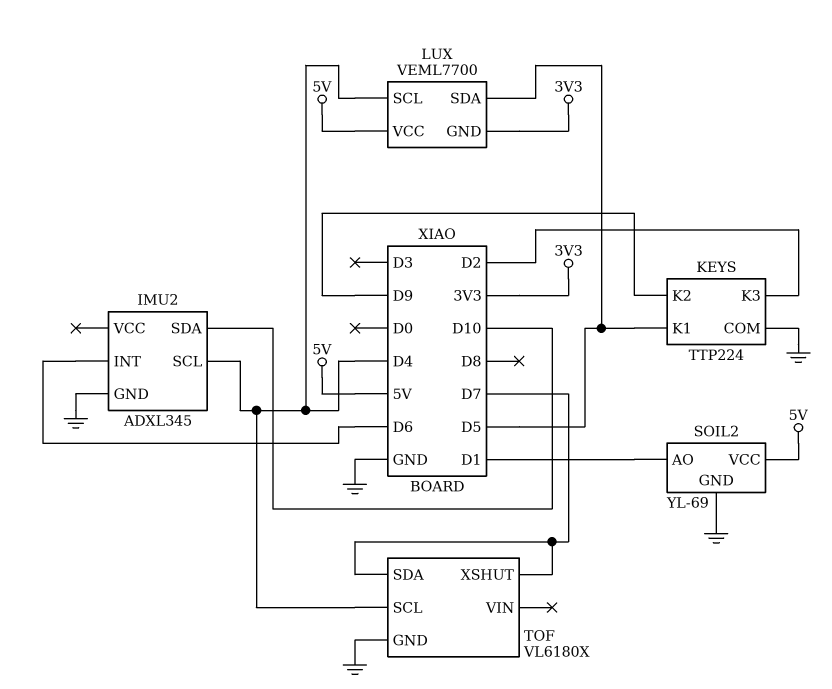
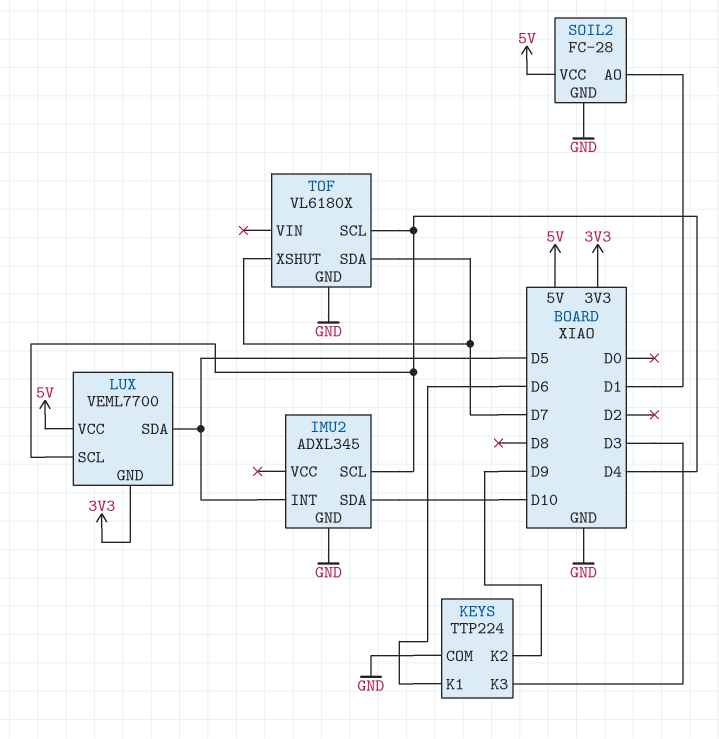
IMU2 pin INT: D6 -> D5
KEYS pin K1: D5 -> D6
KEYS pin K3: D2 -> D3
SOIL2: YL-69 -> FC-28

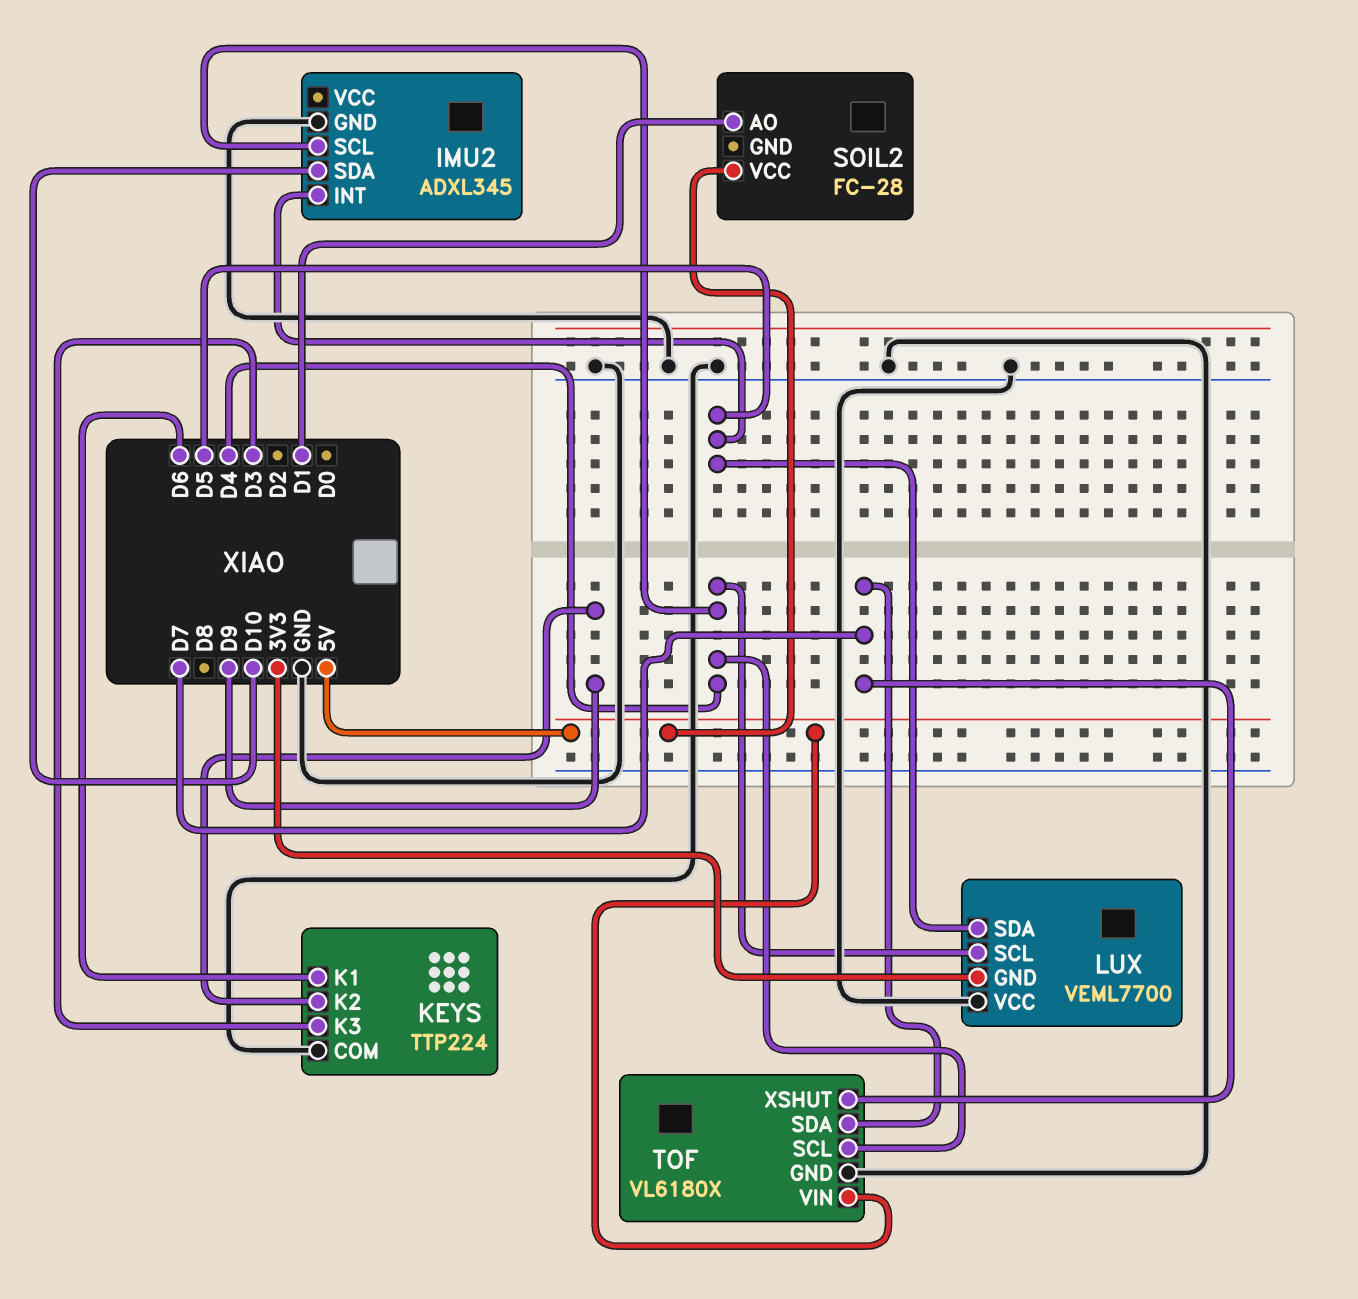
LUX pin VCC: 5V -> GND
SOIL2 pin GND: GND -> none
TOF pin VIN: none -> 5V

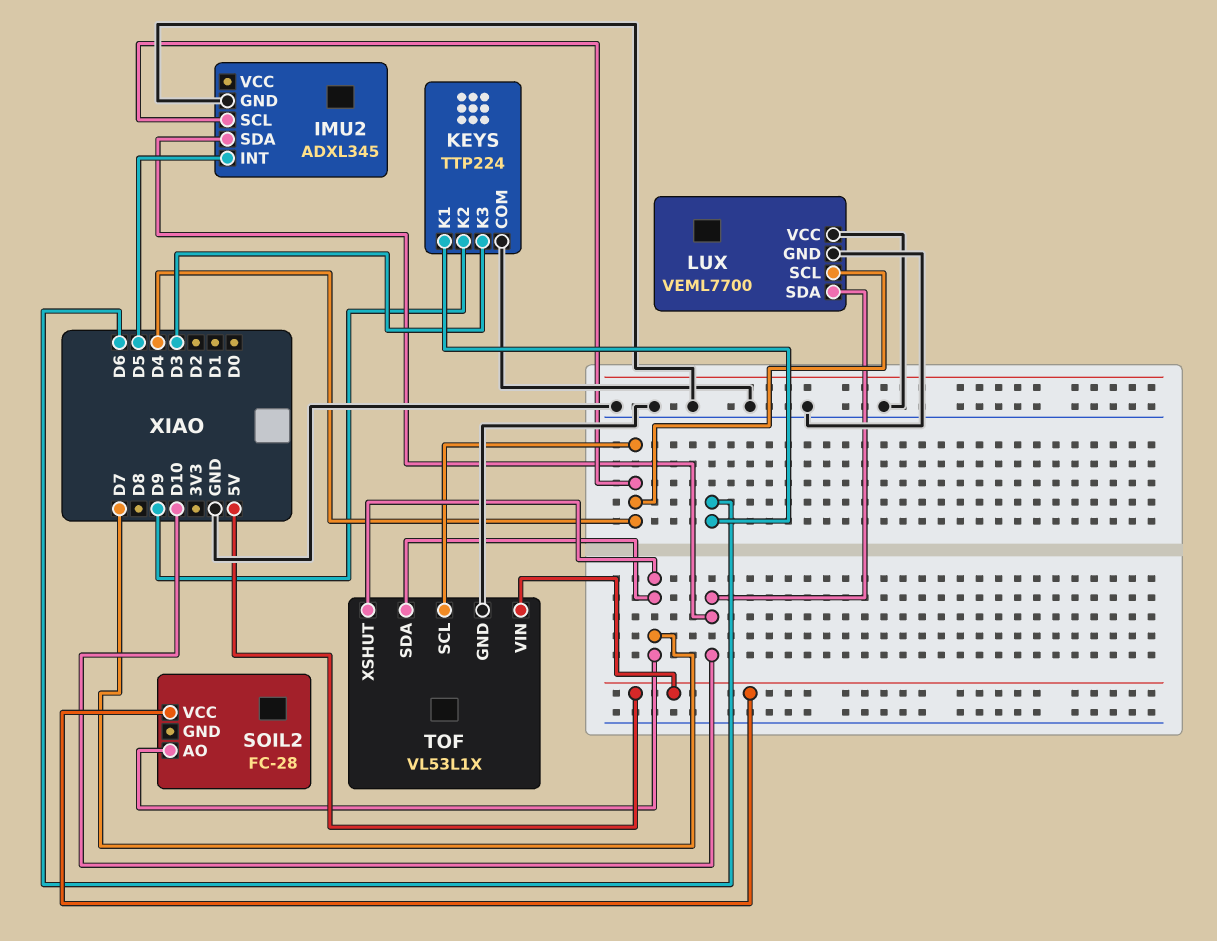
LUX pin GND: 3V3 -> GND
LUX pin SDA: D5 -> D10
SOIL2 pin AO: D1 -> D7
TOF: VL6180X -> VL53L1X

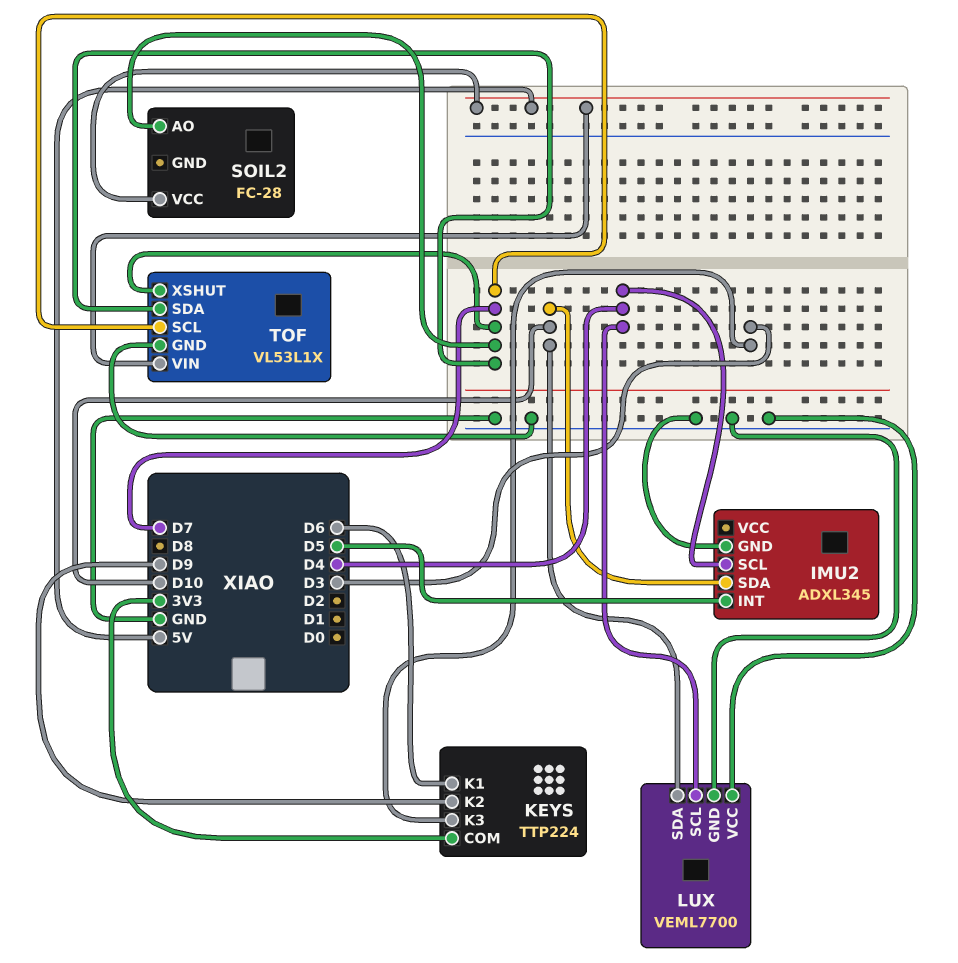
KEYS pin COM: GND -> 3V3
TOF pin SCL: D4 -> D7

